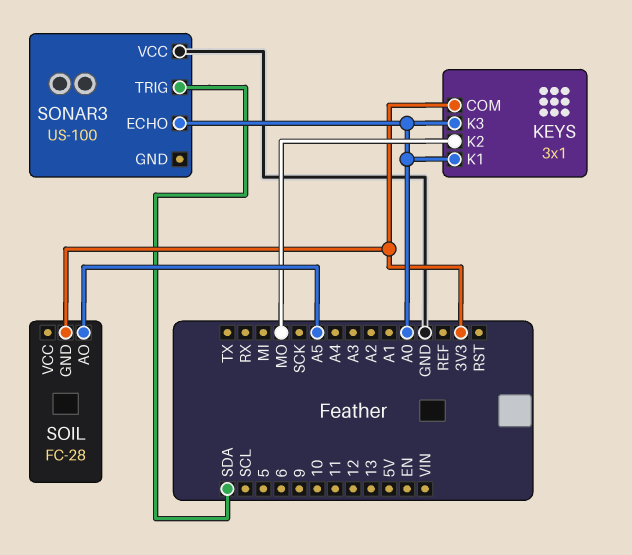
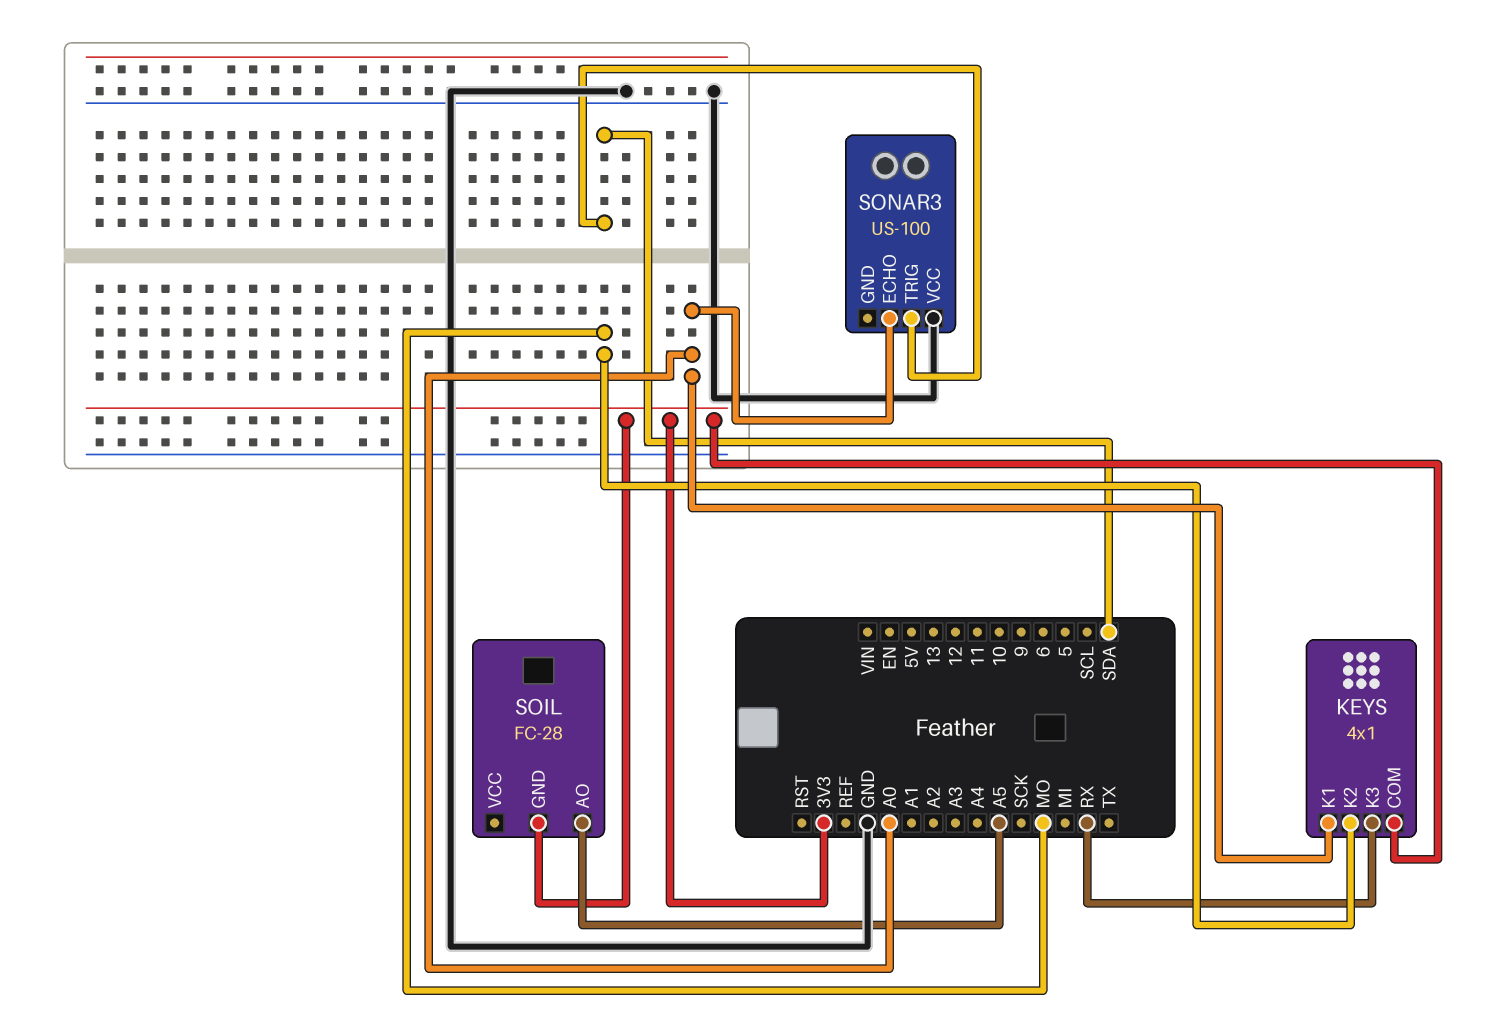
KEYS: 3x1 -> 4x1
KEYS pin K3: A0 -> RX

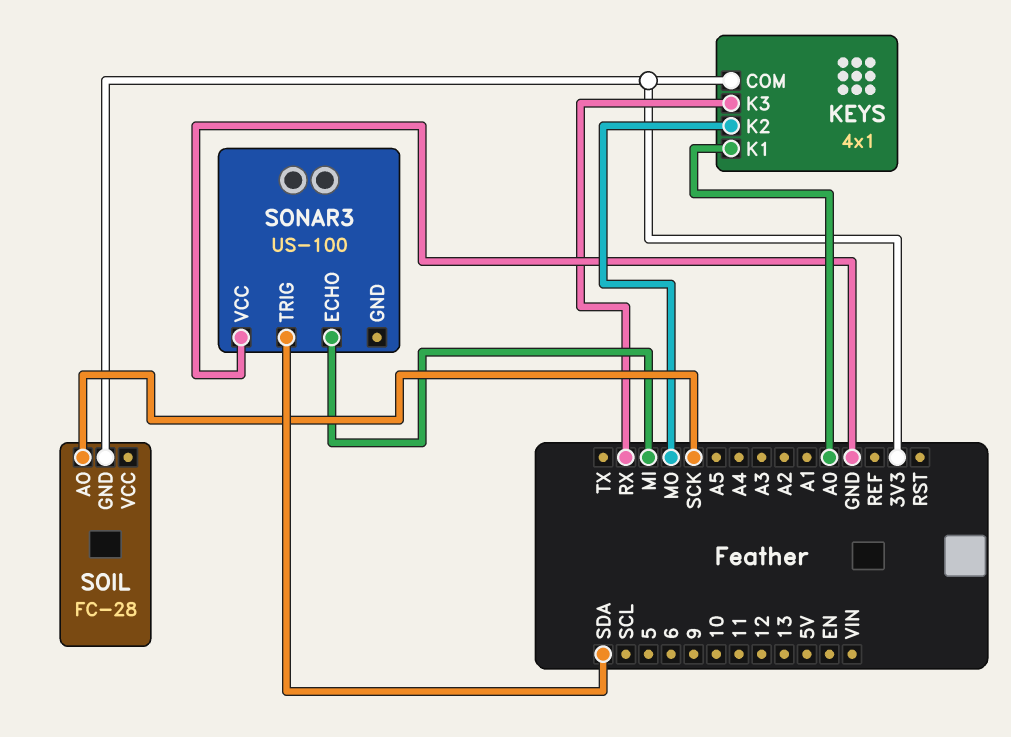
SOIL pin AO: A5 -> SCK
SONAR3 pin ECHO: A0 -> MI

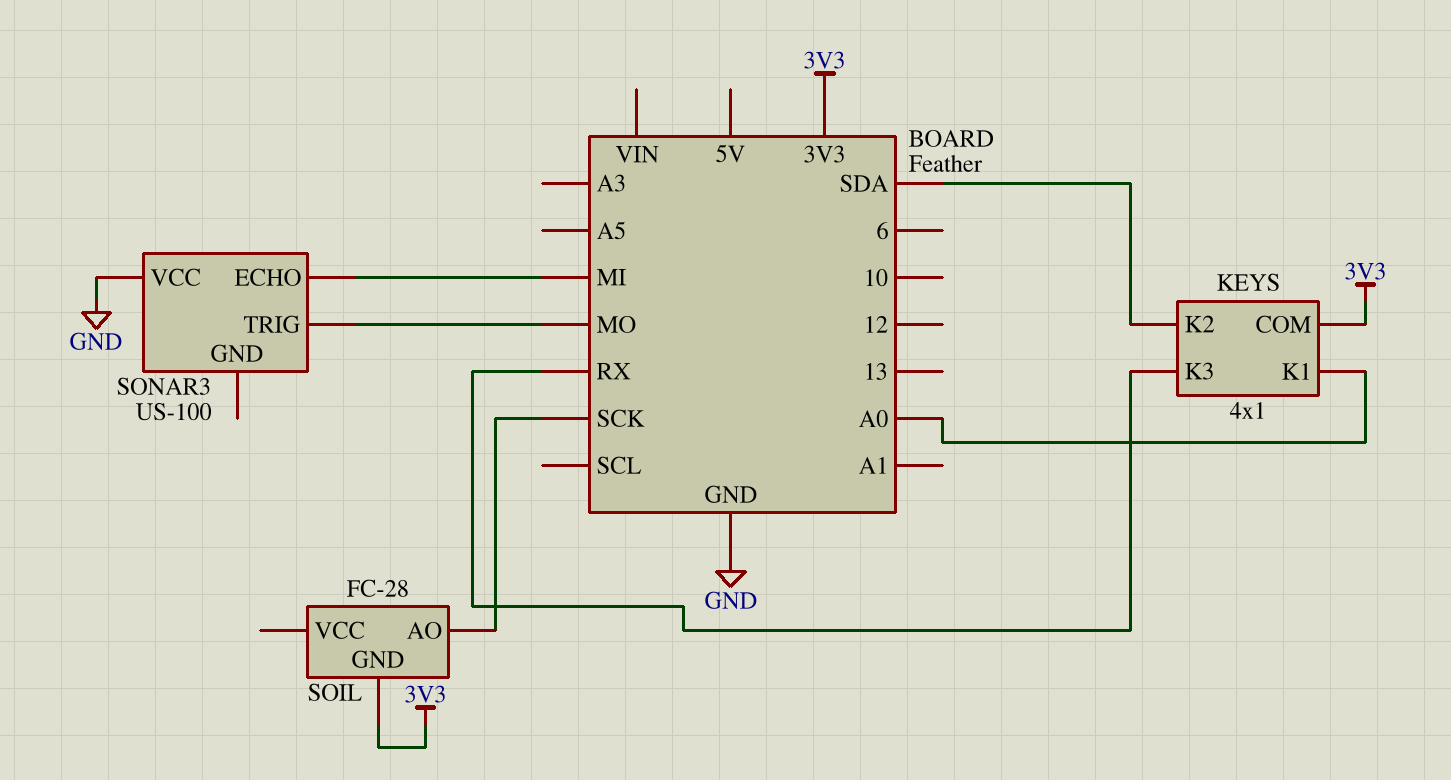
KEYS pin K2: MO -> SDA
SONAR3 pin TRIG: SDA -> MO

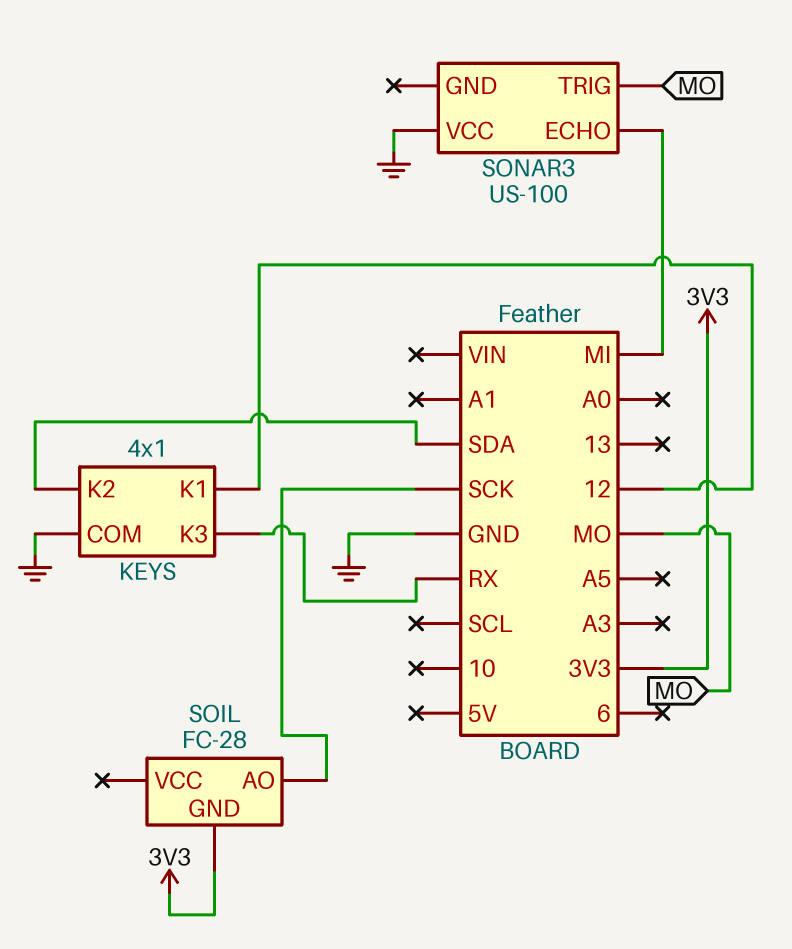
KEYS pin COM: 3V3 -> GND
KEYS pin K1: A0 -> 12

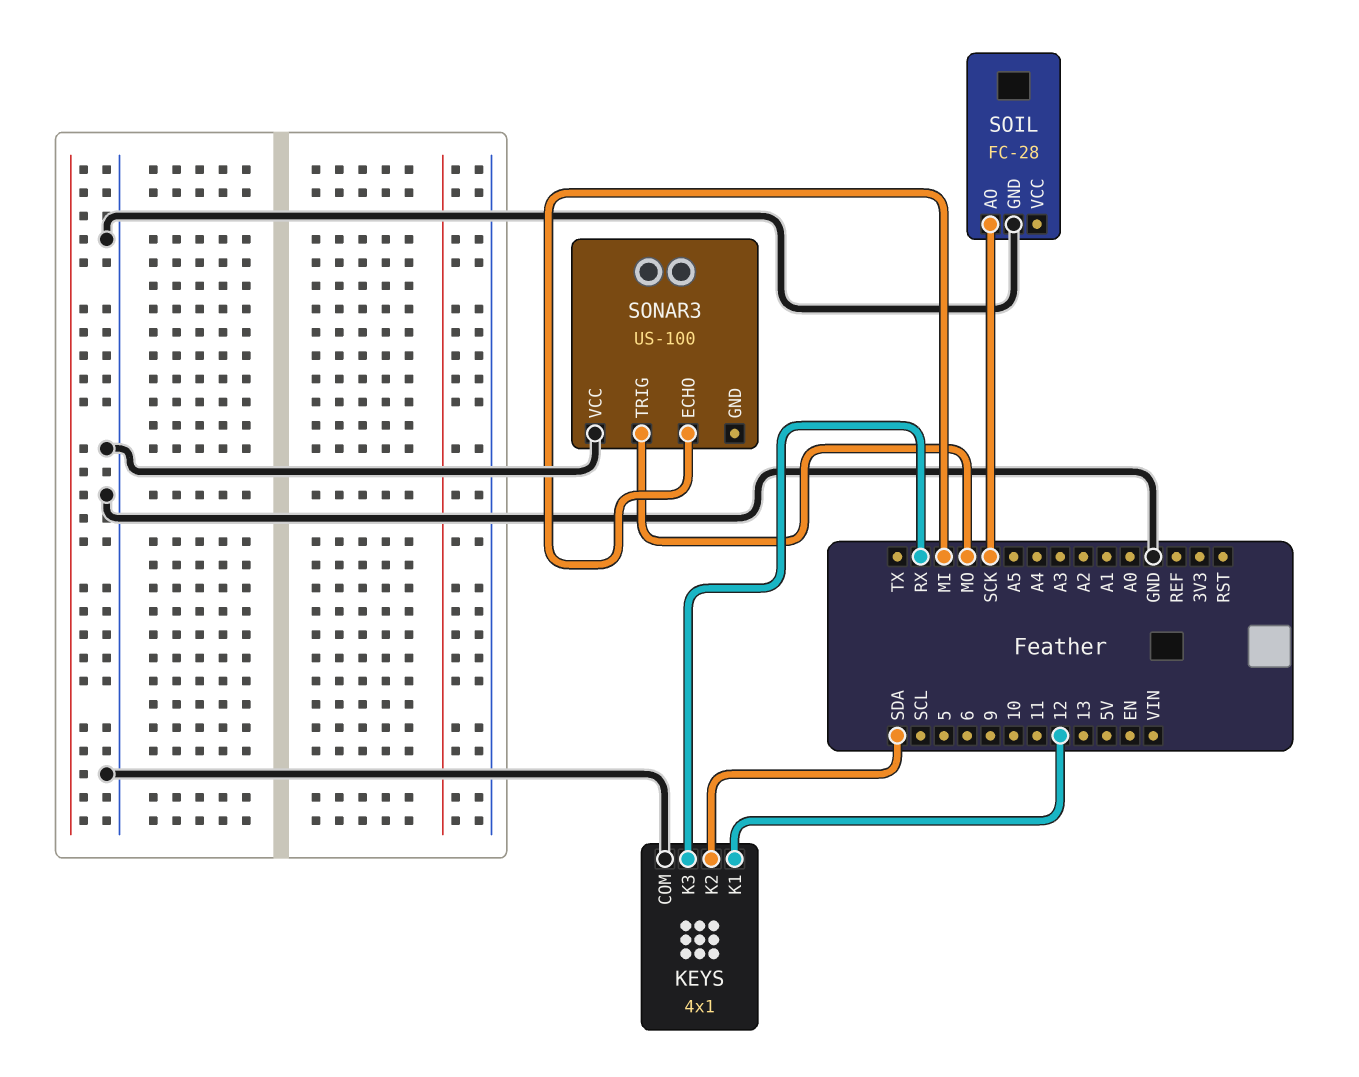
SOIL pin GND: 3V3 -> GND

